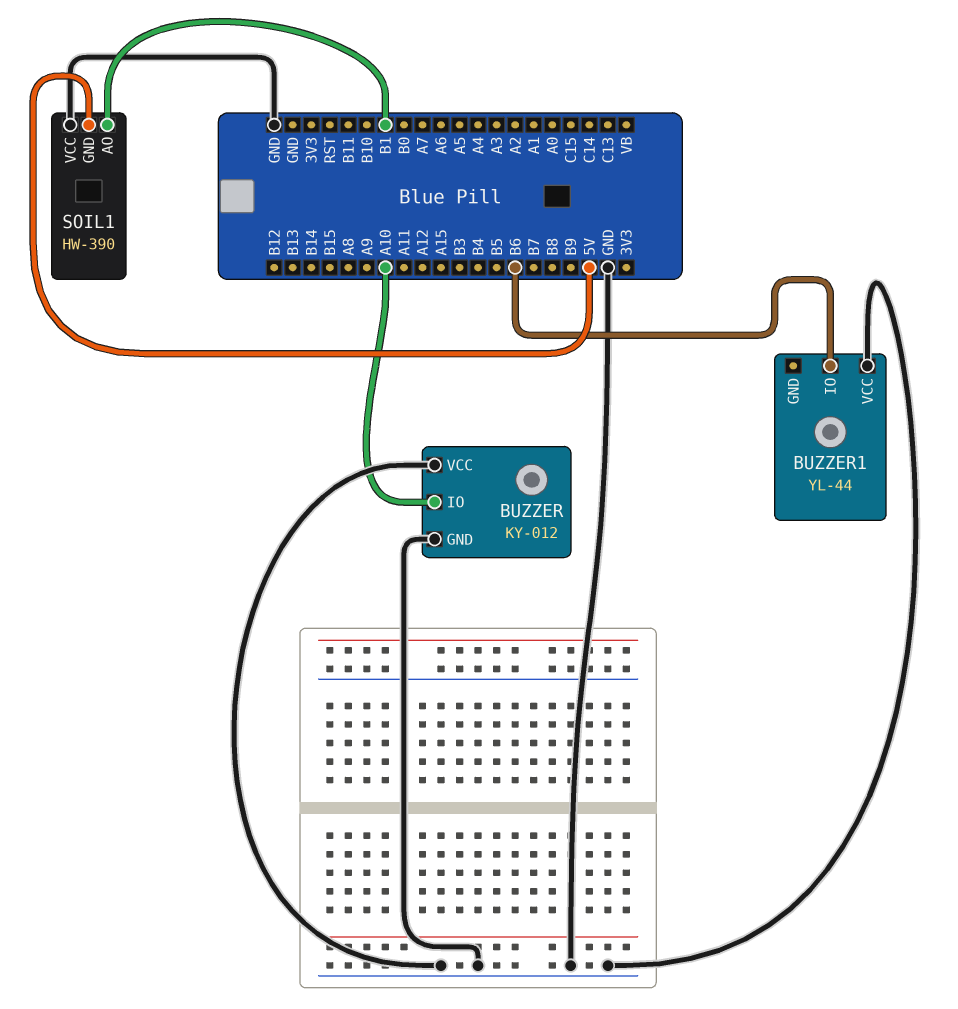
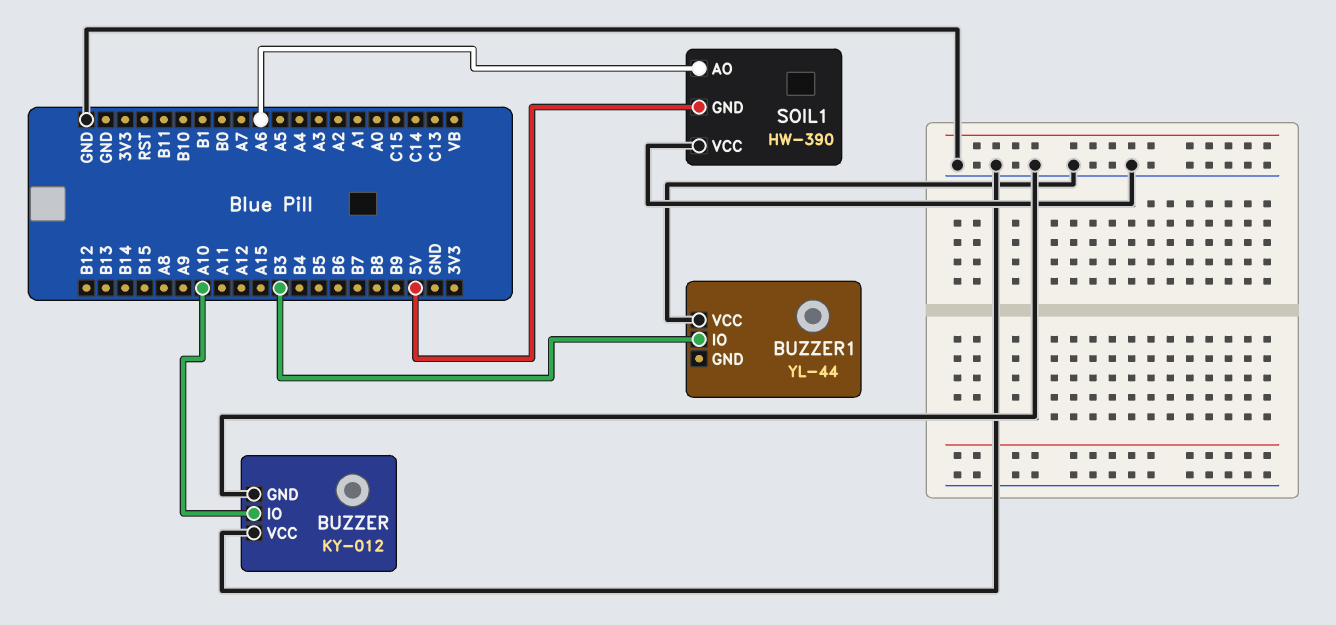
BUZZER1 pin IO: B6 -> B3
SOIL1 pin AO: B1 -> A6

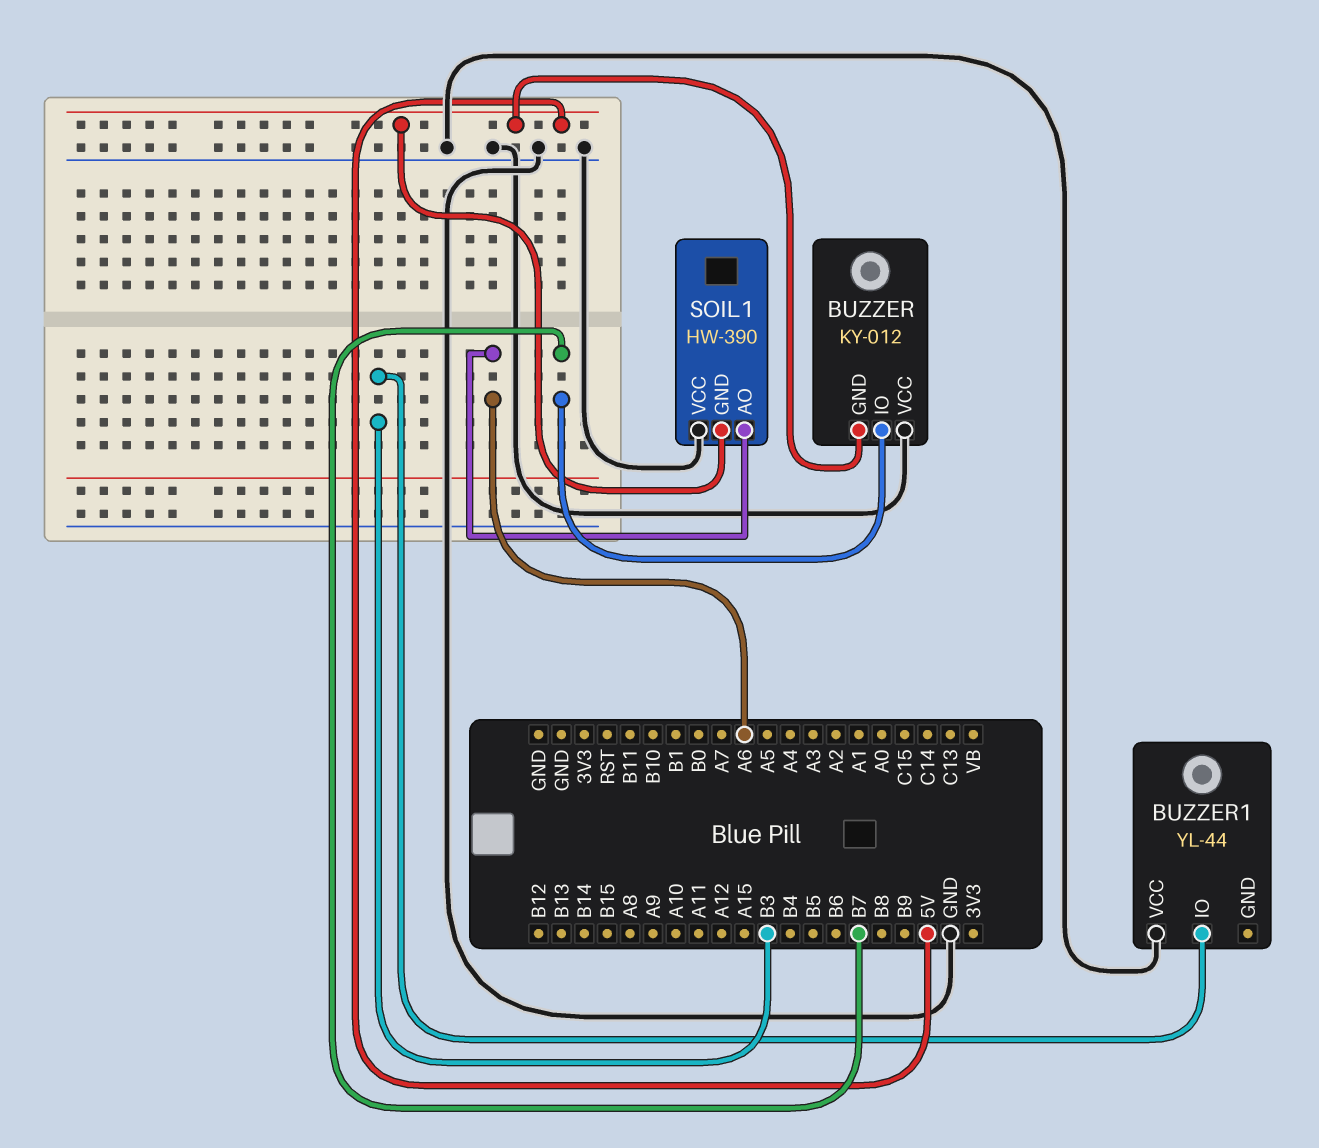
BUZZER pin GND: GND -> 5V
BUZZER pin IO: A10 -> B7

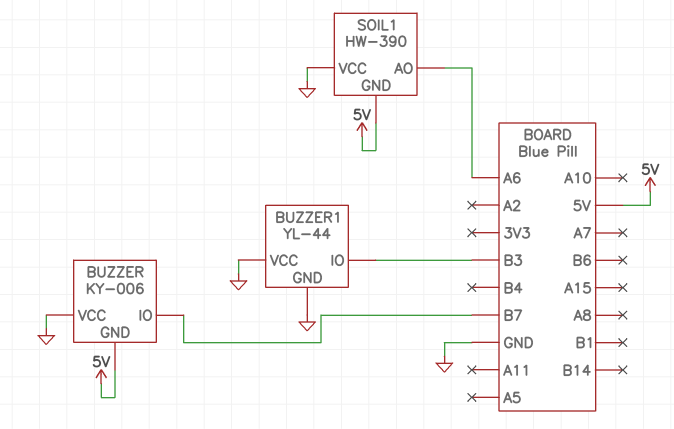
BUZZER: KY-012 -> KY-006
BUZZER1 pin GND: none -> GND

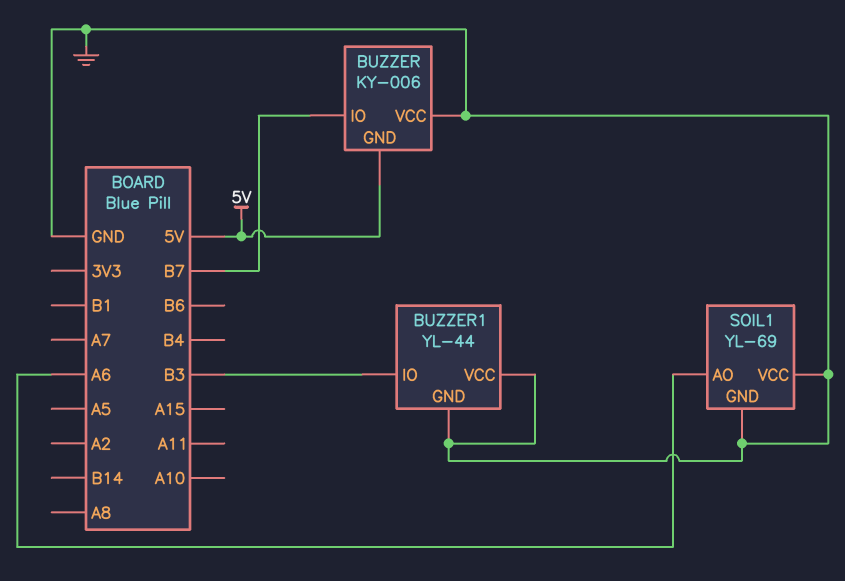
SOIL1: HW-390 -> YL-69
SOIL1 pin GND: 5V -> GND

